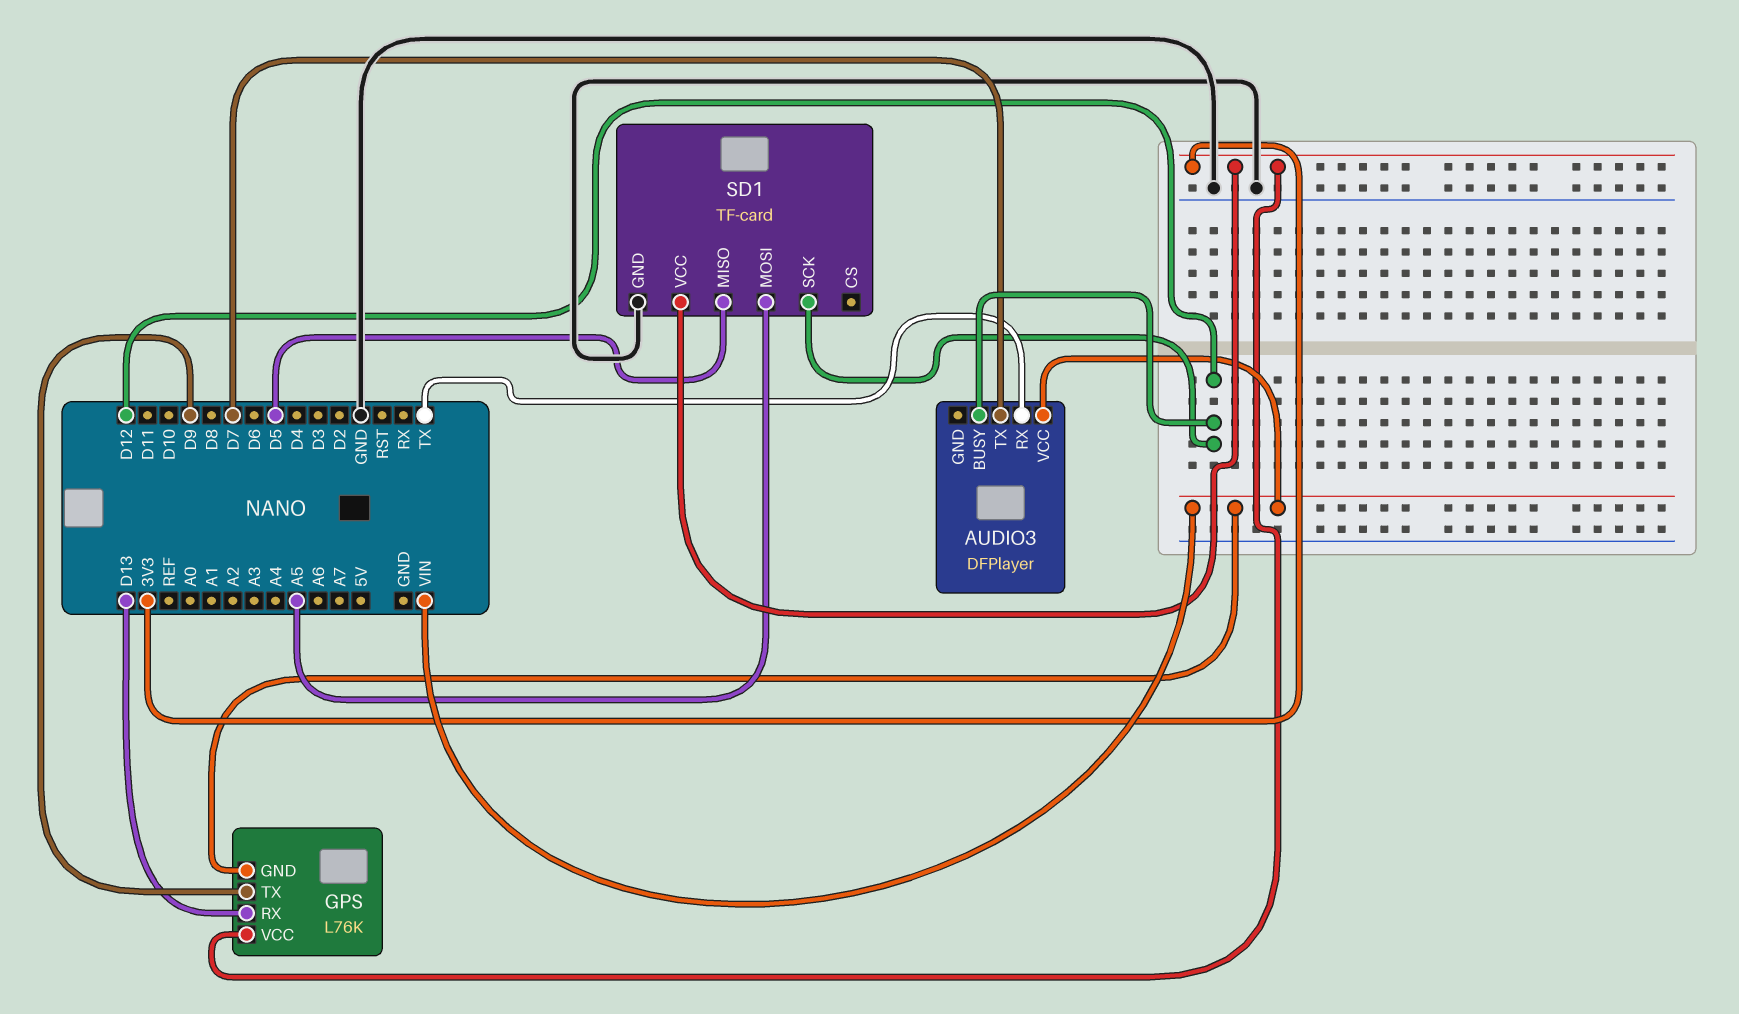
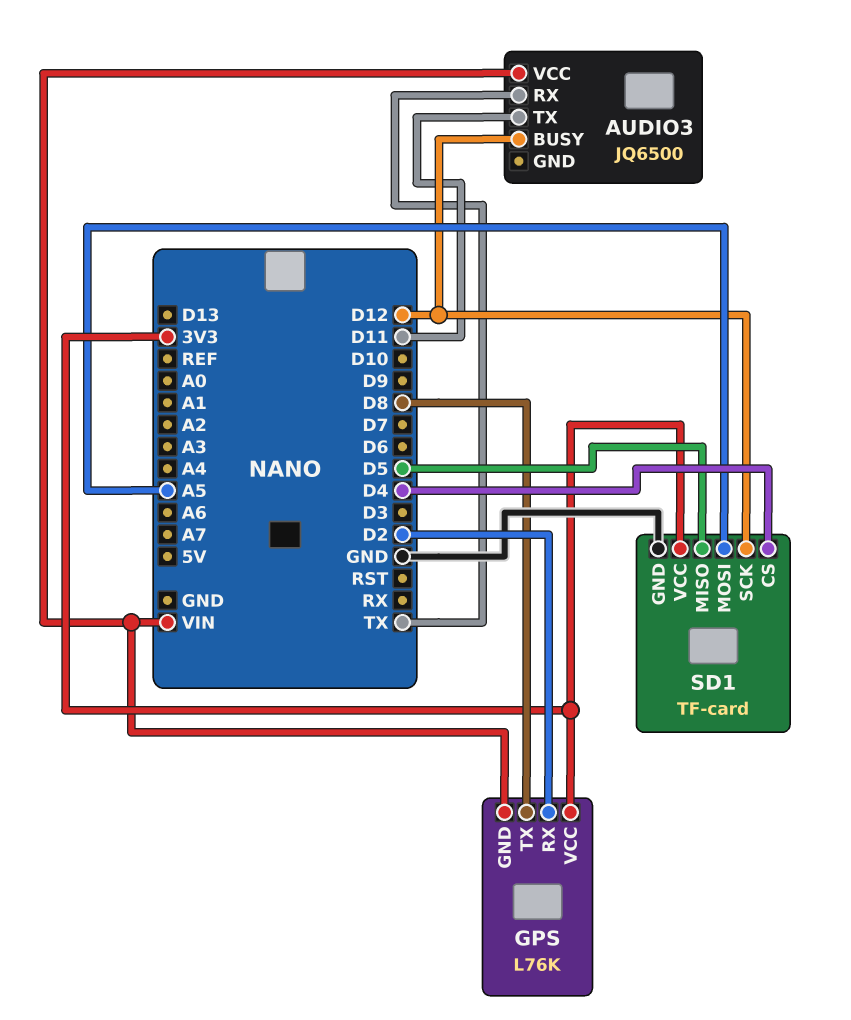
AUDIO3: DFPlayer -> JQ6500
AUDIO3 pin TX: D7 -> D11
GPS pin RX: D13 -> D2
GPS pin TX: D9 -> D8
SD1 pin CS: none -> D4

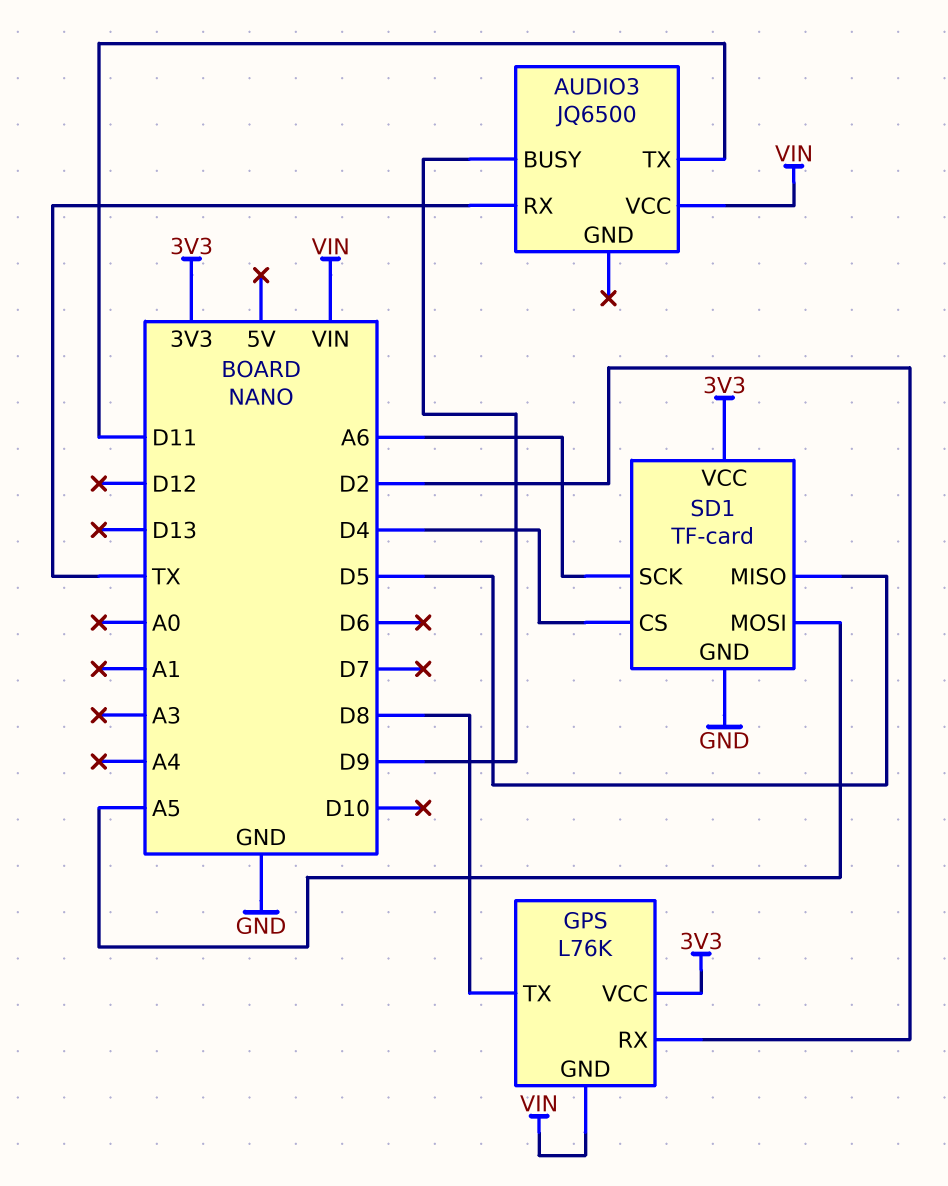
AUDIO3 pin BUSY: D12 -> D9
SD1 pin SCK: D12 -> A6

